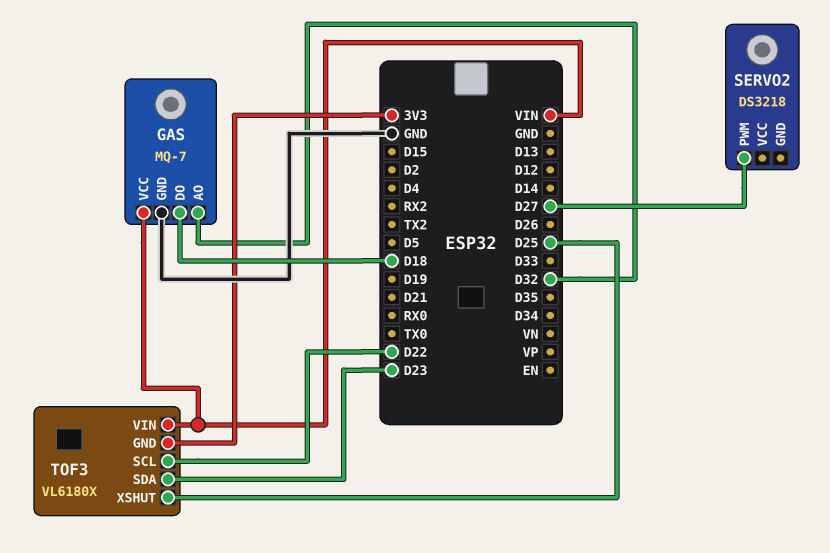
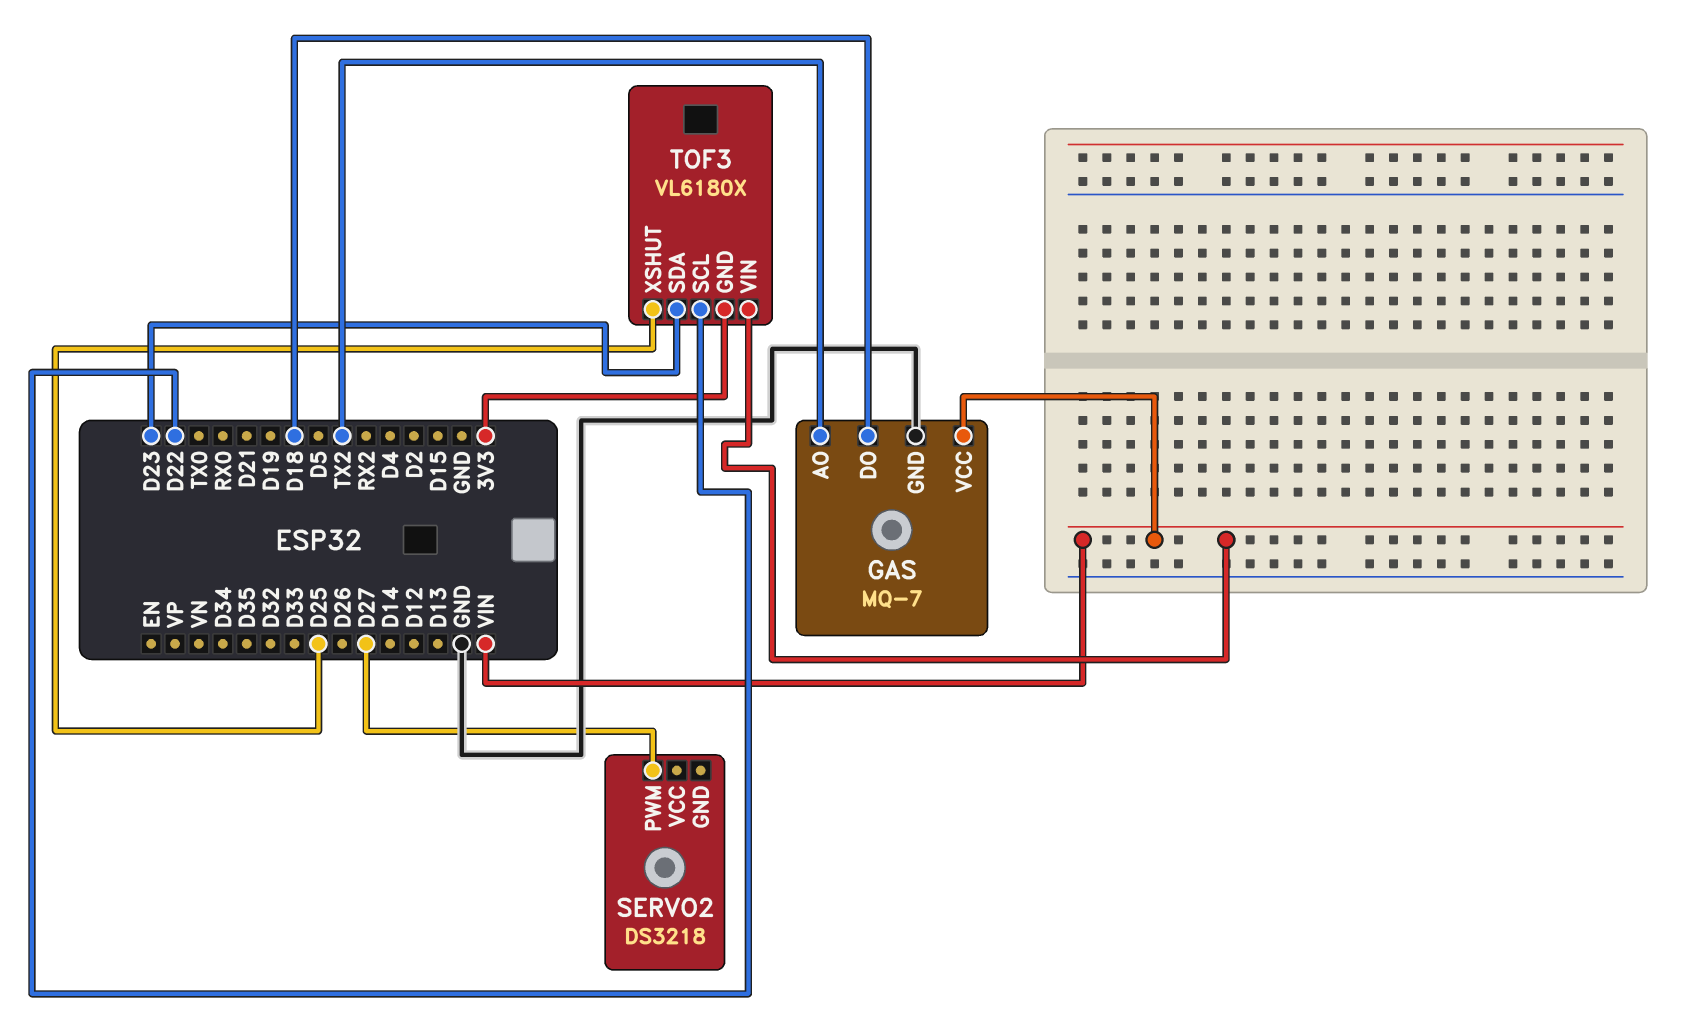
GAS pin AO: D32 -> TX2

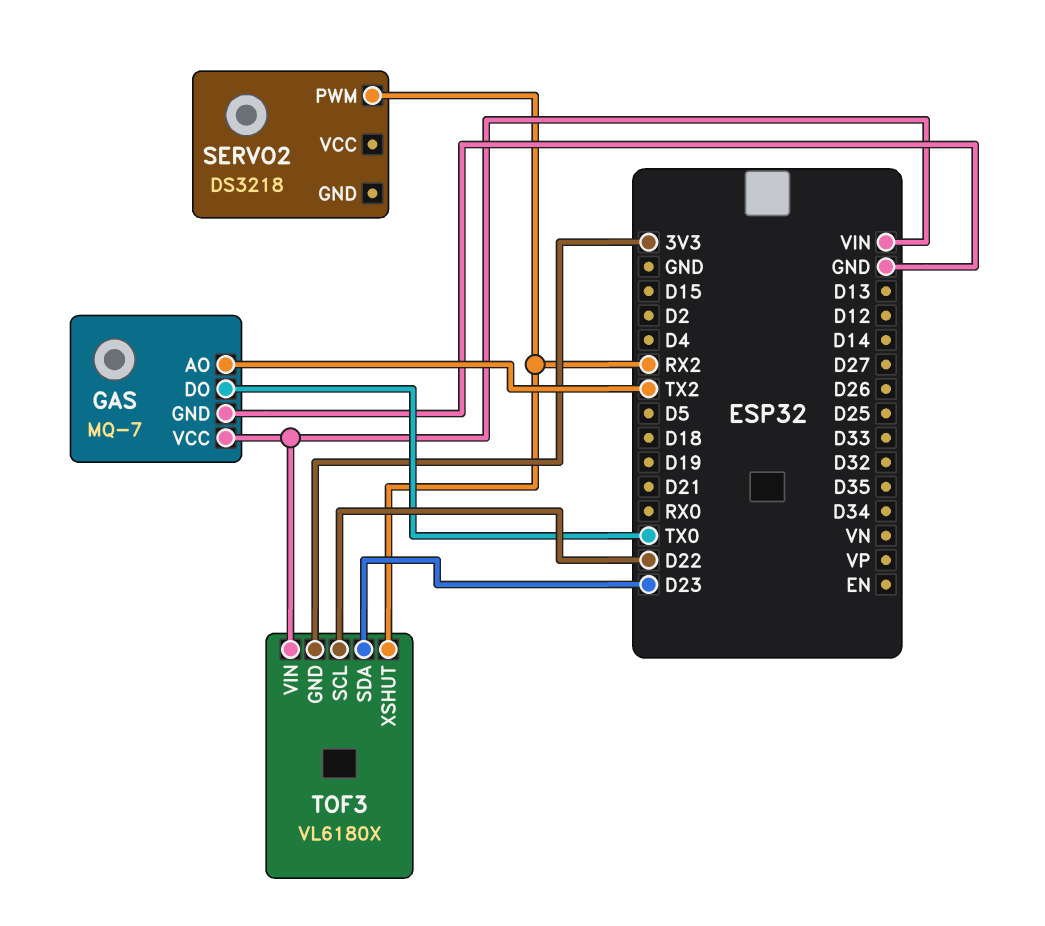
GAS pin DO: D18 -> TX0
SERVO2 pin PWM: D27 -> RX2
TOF3 pin XSHUT: D25 -> RX2

